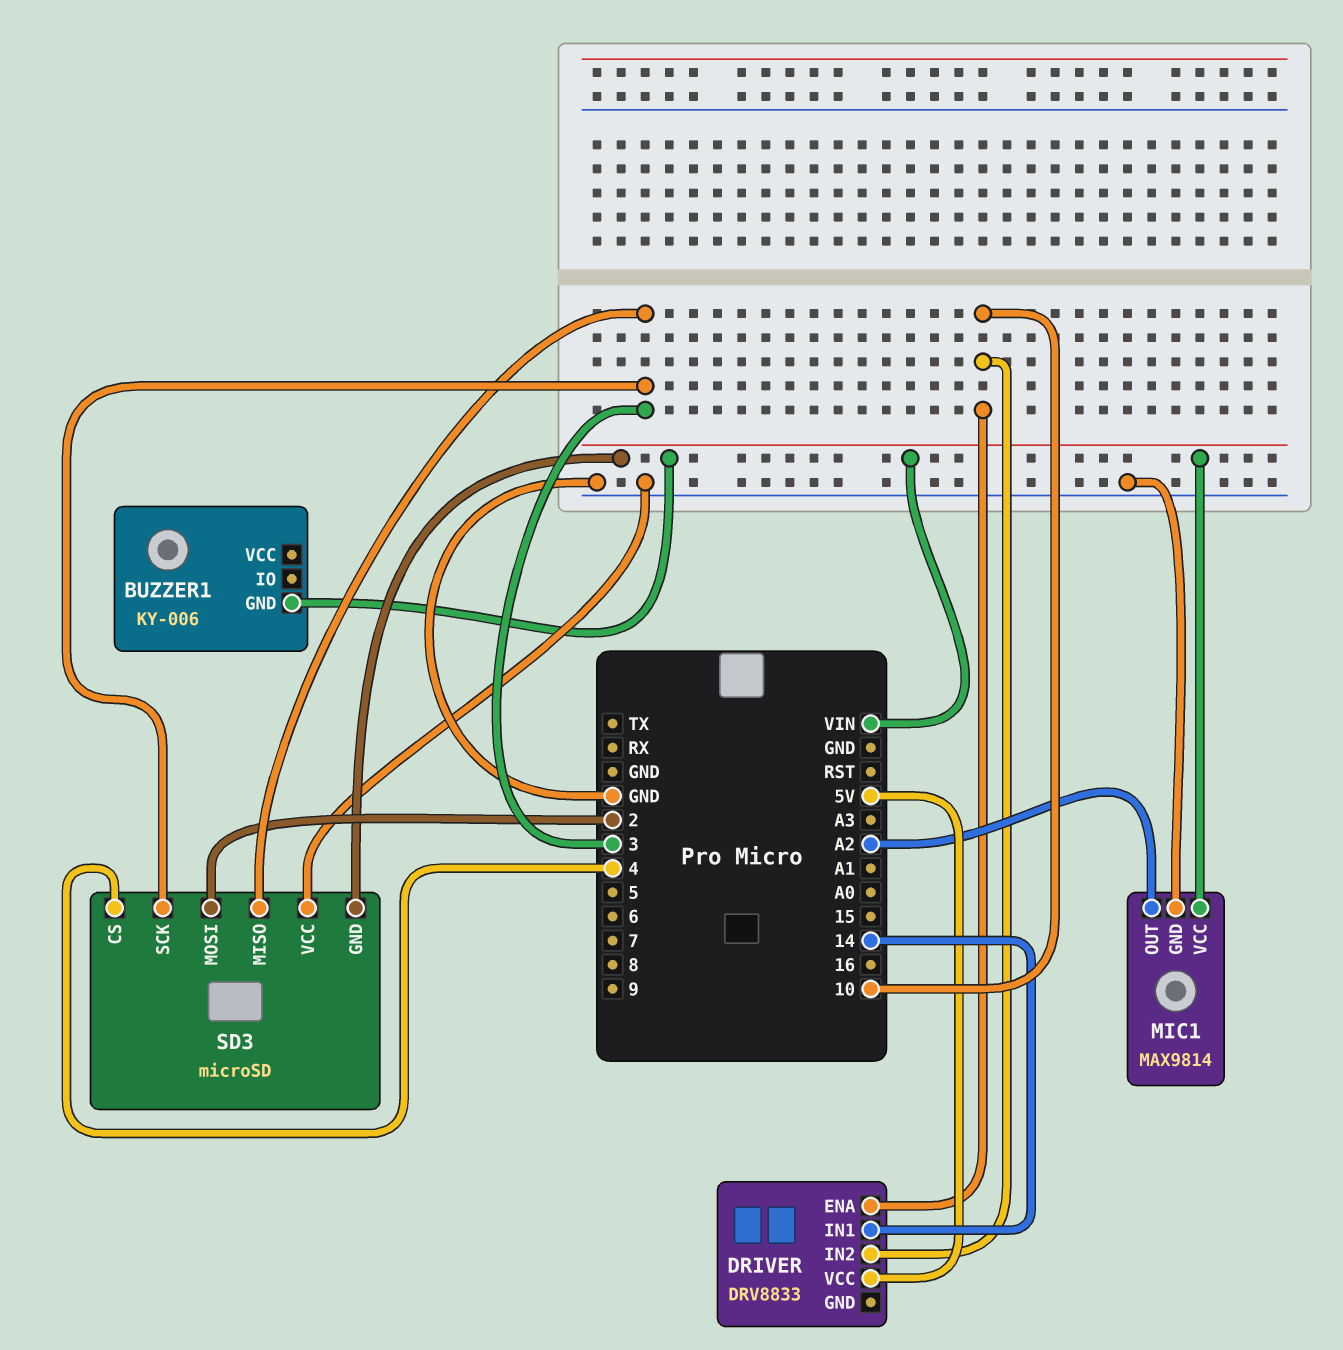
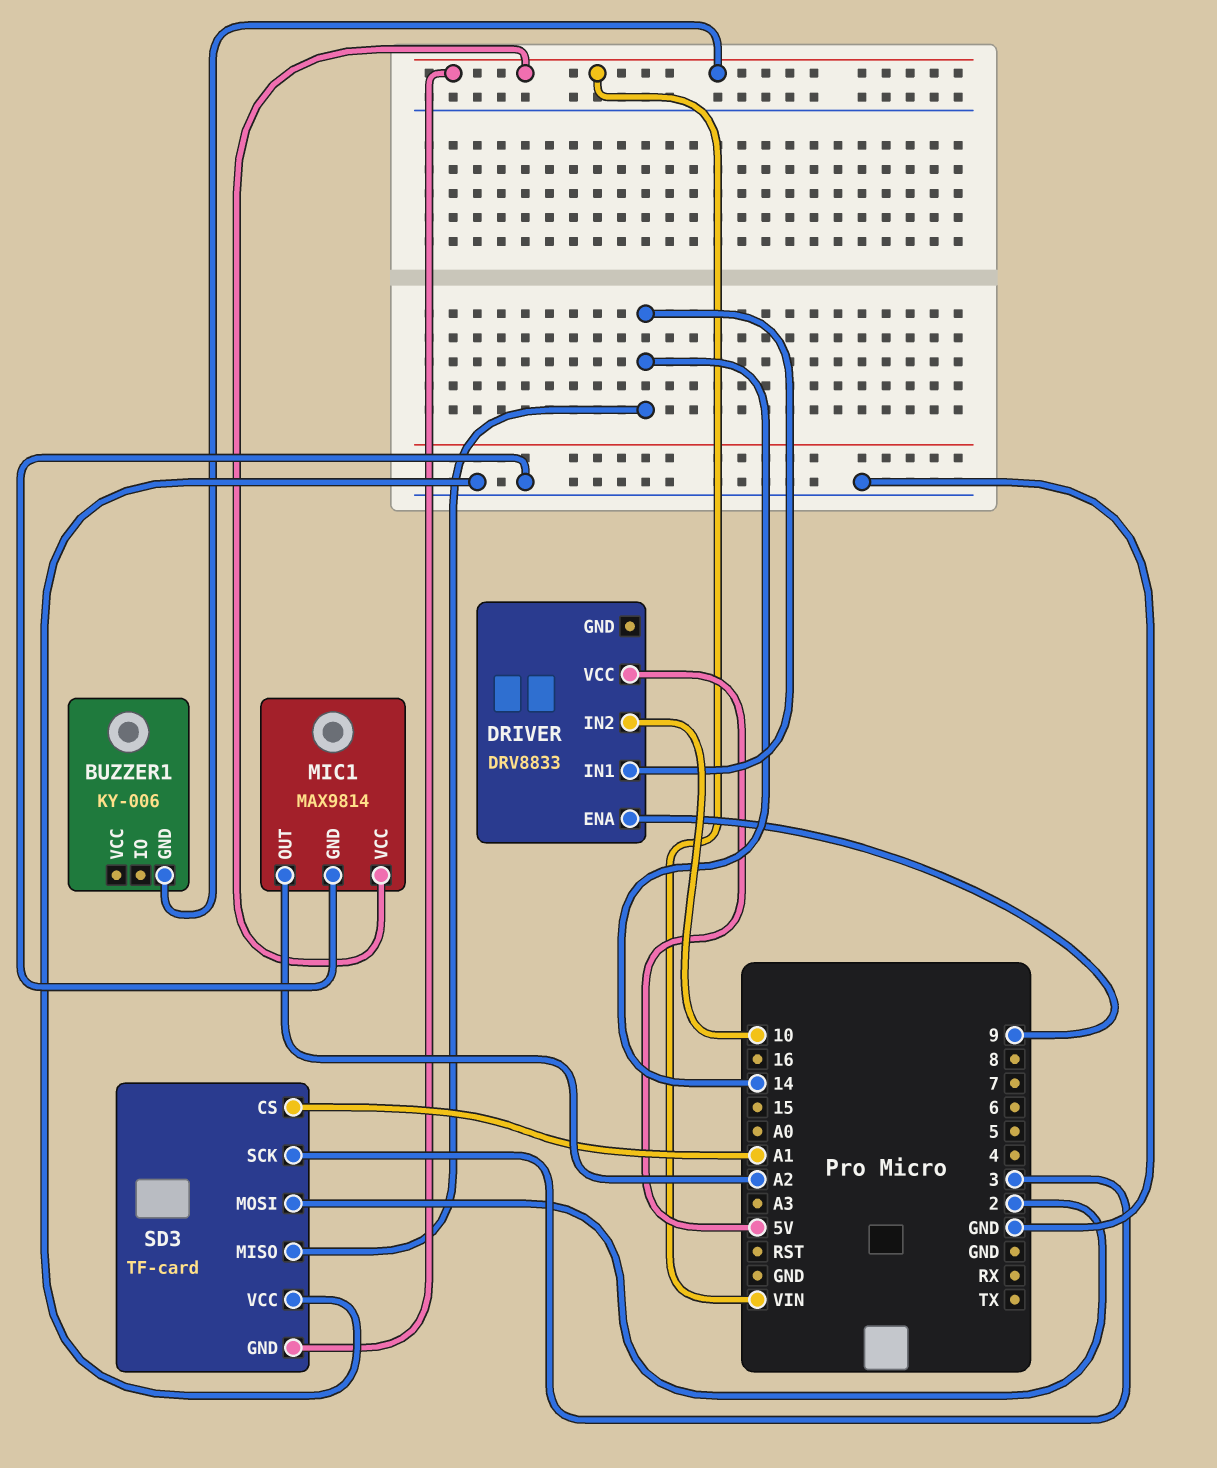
DRIVER pin ENA: 10 -> 9
SD3: microSD -> TF-card
SD3 pin CS: 4 -> A1
SD3 pin MISO: 3 -> 14

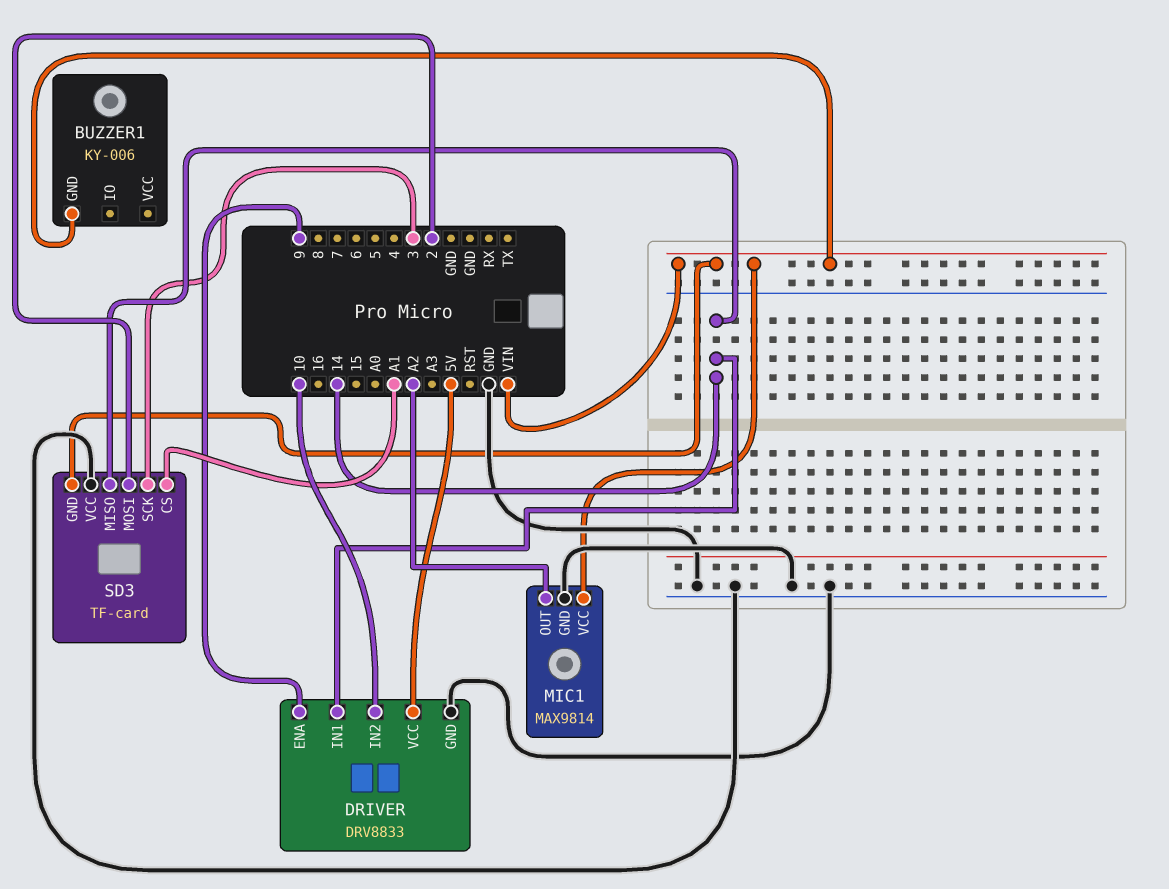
DRIVER pin GND: none -> GND

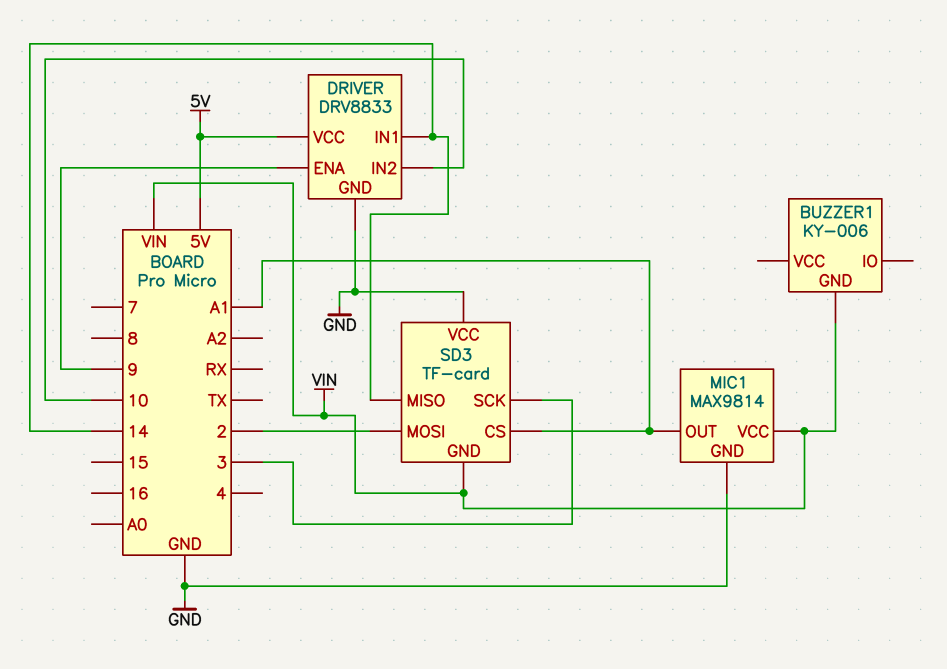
MIC1 pin OUT: A2 -> A1

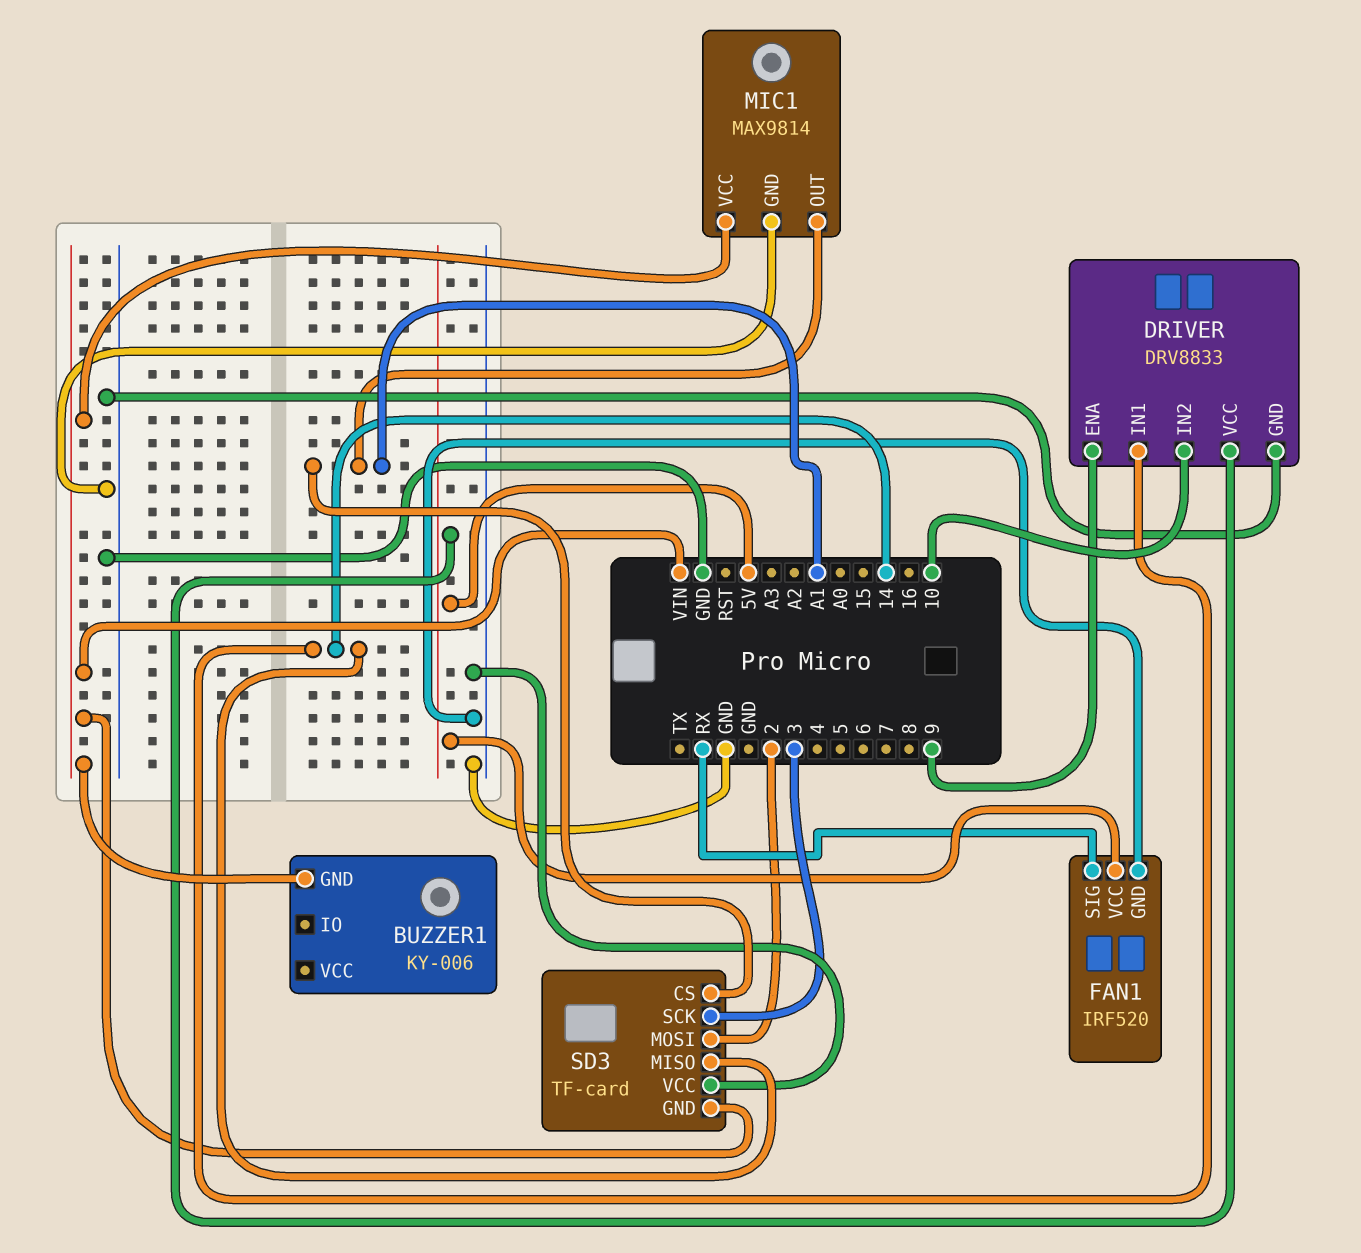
FAN1: none -> IRF520
FAN1 pin GND: none -> GND
FAN1 pin SIG: none -> RX
FAN1 pin VCC: none -> 5V

